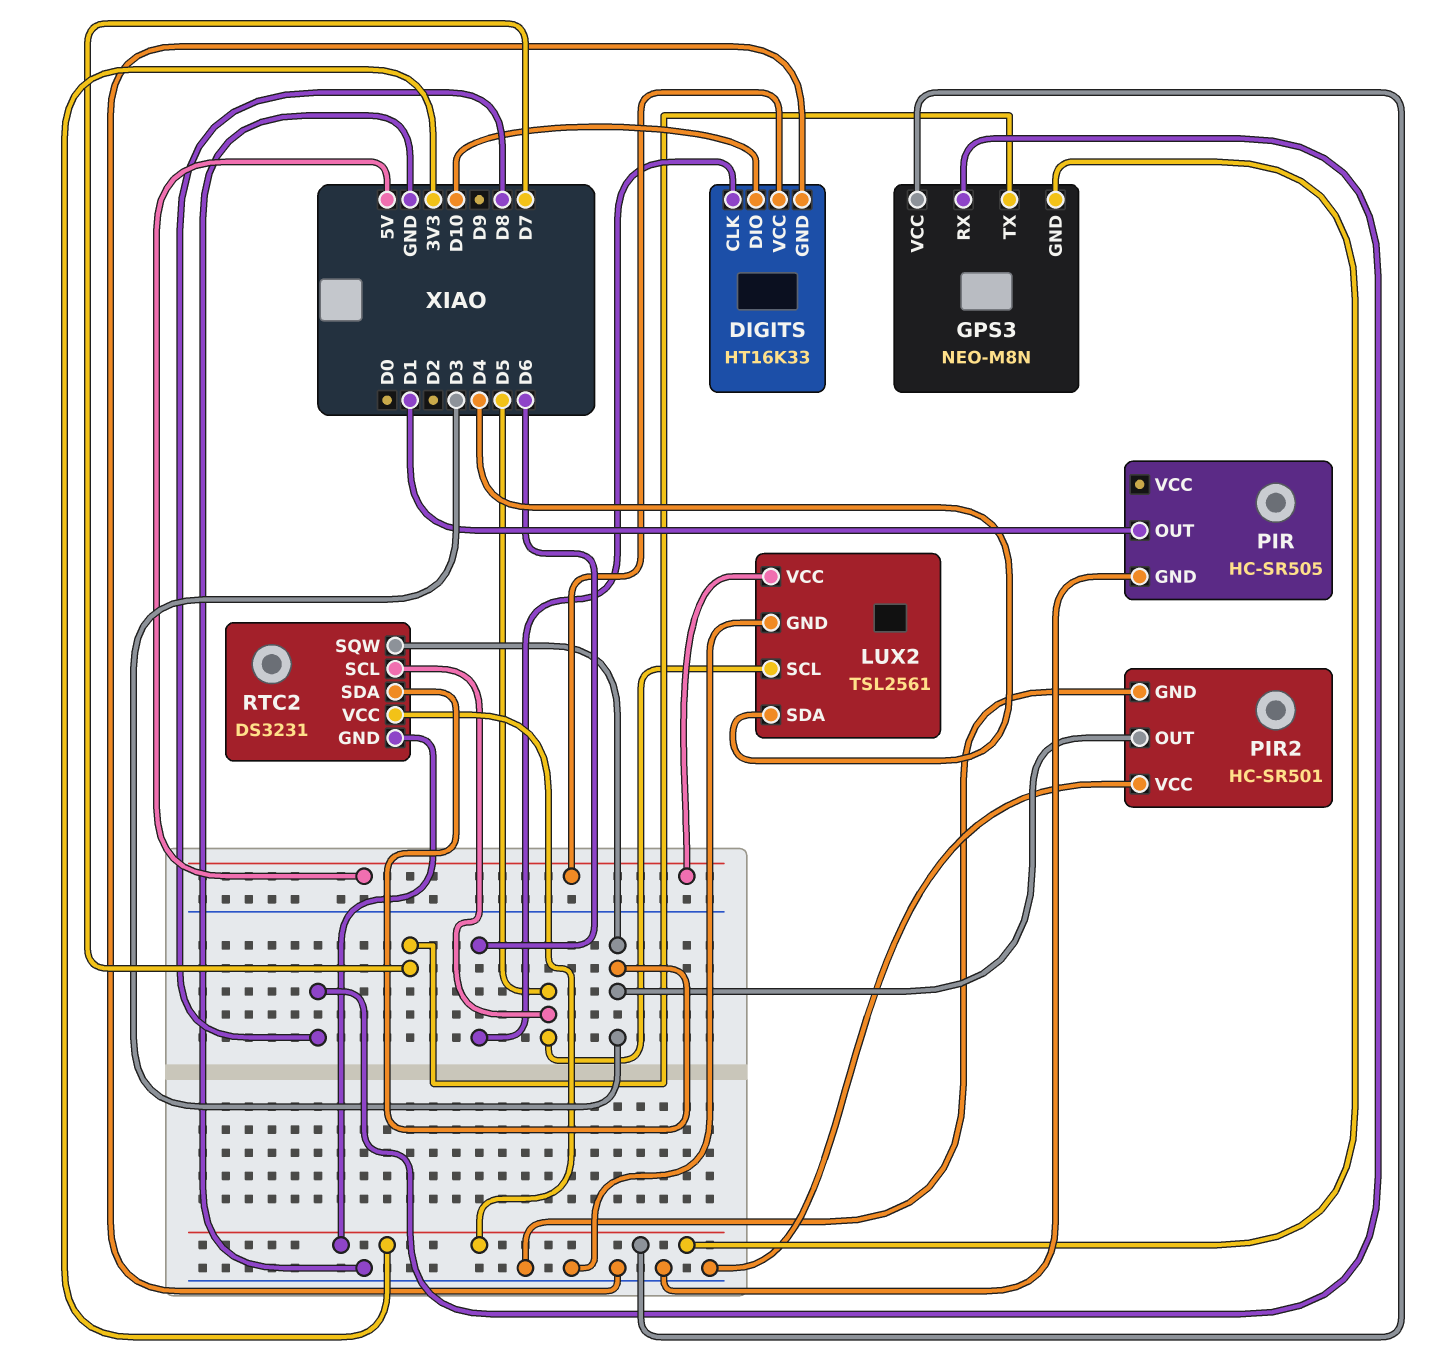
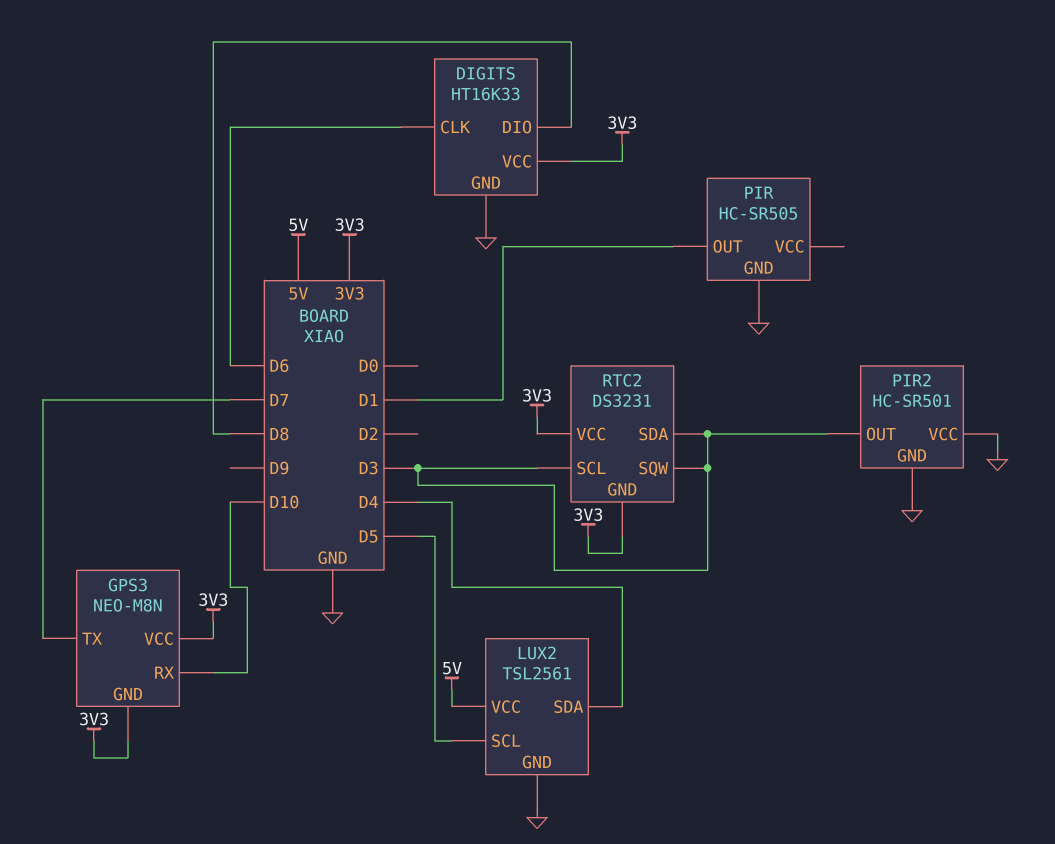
DIGITS pin DIO: D10 -> D8
DIGITS pin VCC: 5V -> 3V3
GPS3 pin RX: D8 -> D10
RTC2 pin SCL: D5 -> D3

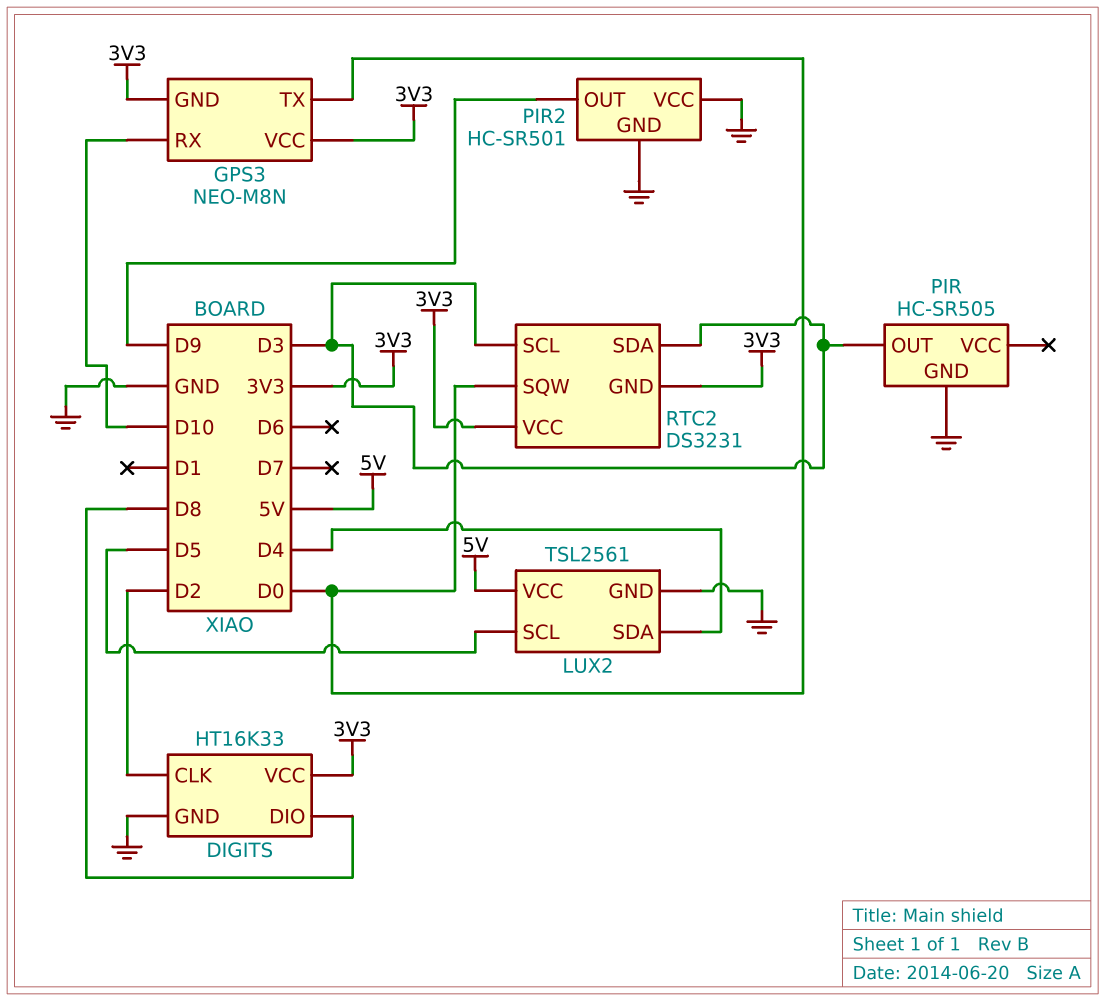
DIGITS pin CLK: D6 -> D2
GPS3 pin TX: D7 -> D0
PIR pin OUT: D1 -> D3
PIR2 pin OUT: D3 -> D9
RTC2 pin SQW: D3 -> D0

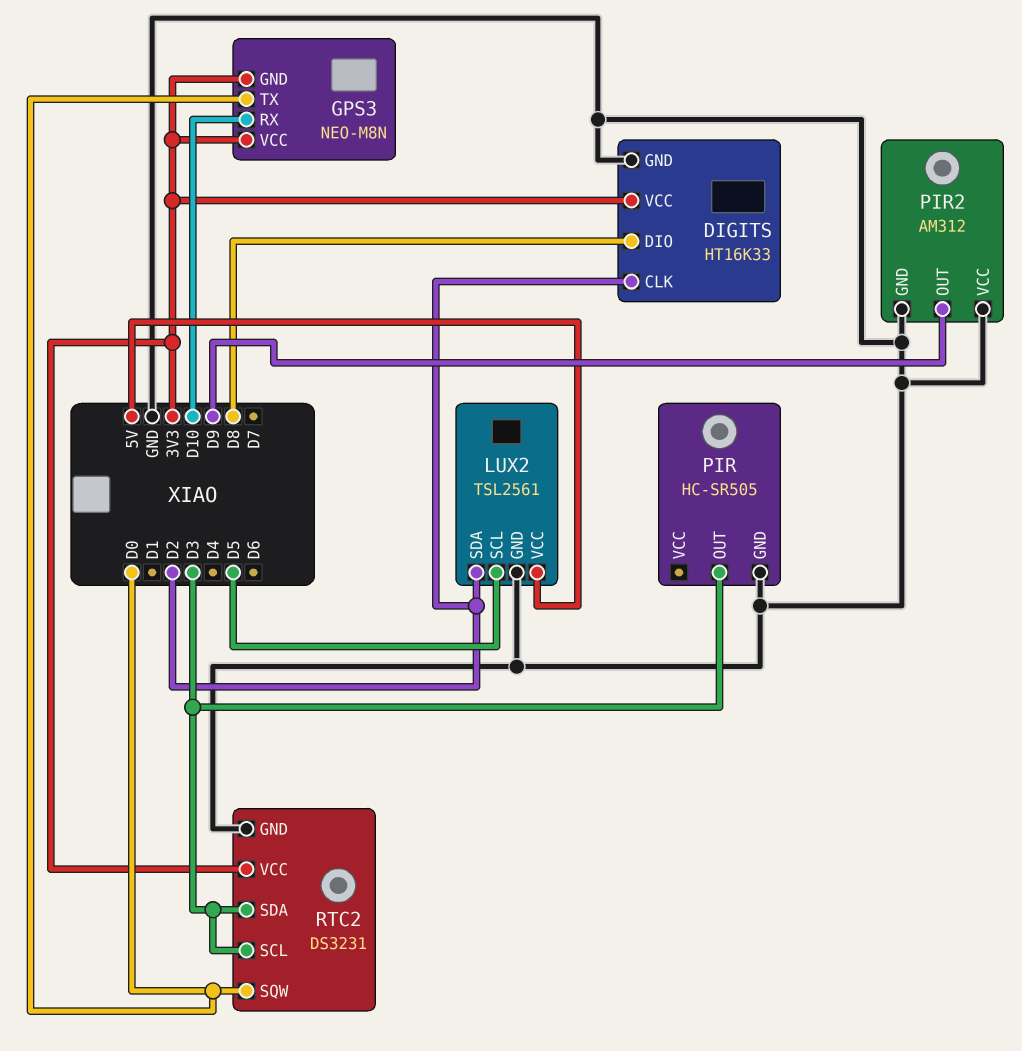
LUX2 pin SDA: D4 -> D2
PIR2: HC-SR501 -> AM312
RTC2 pin GND: 3V3 -> GND

